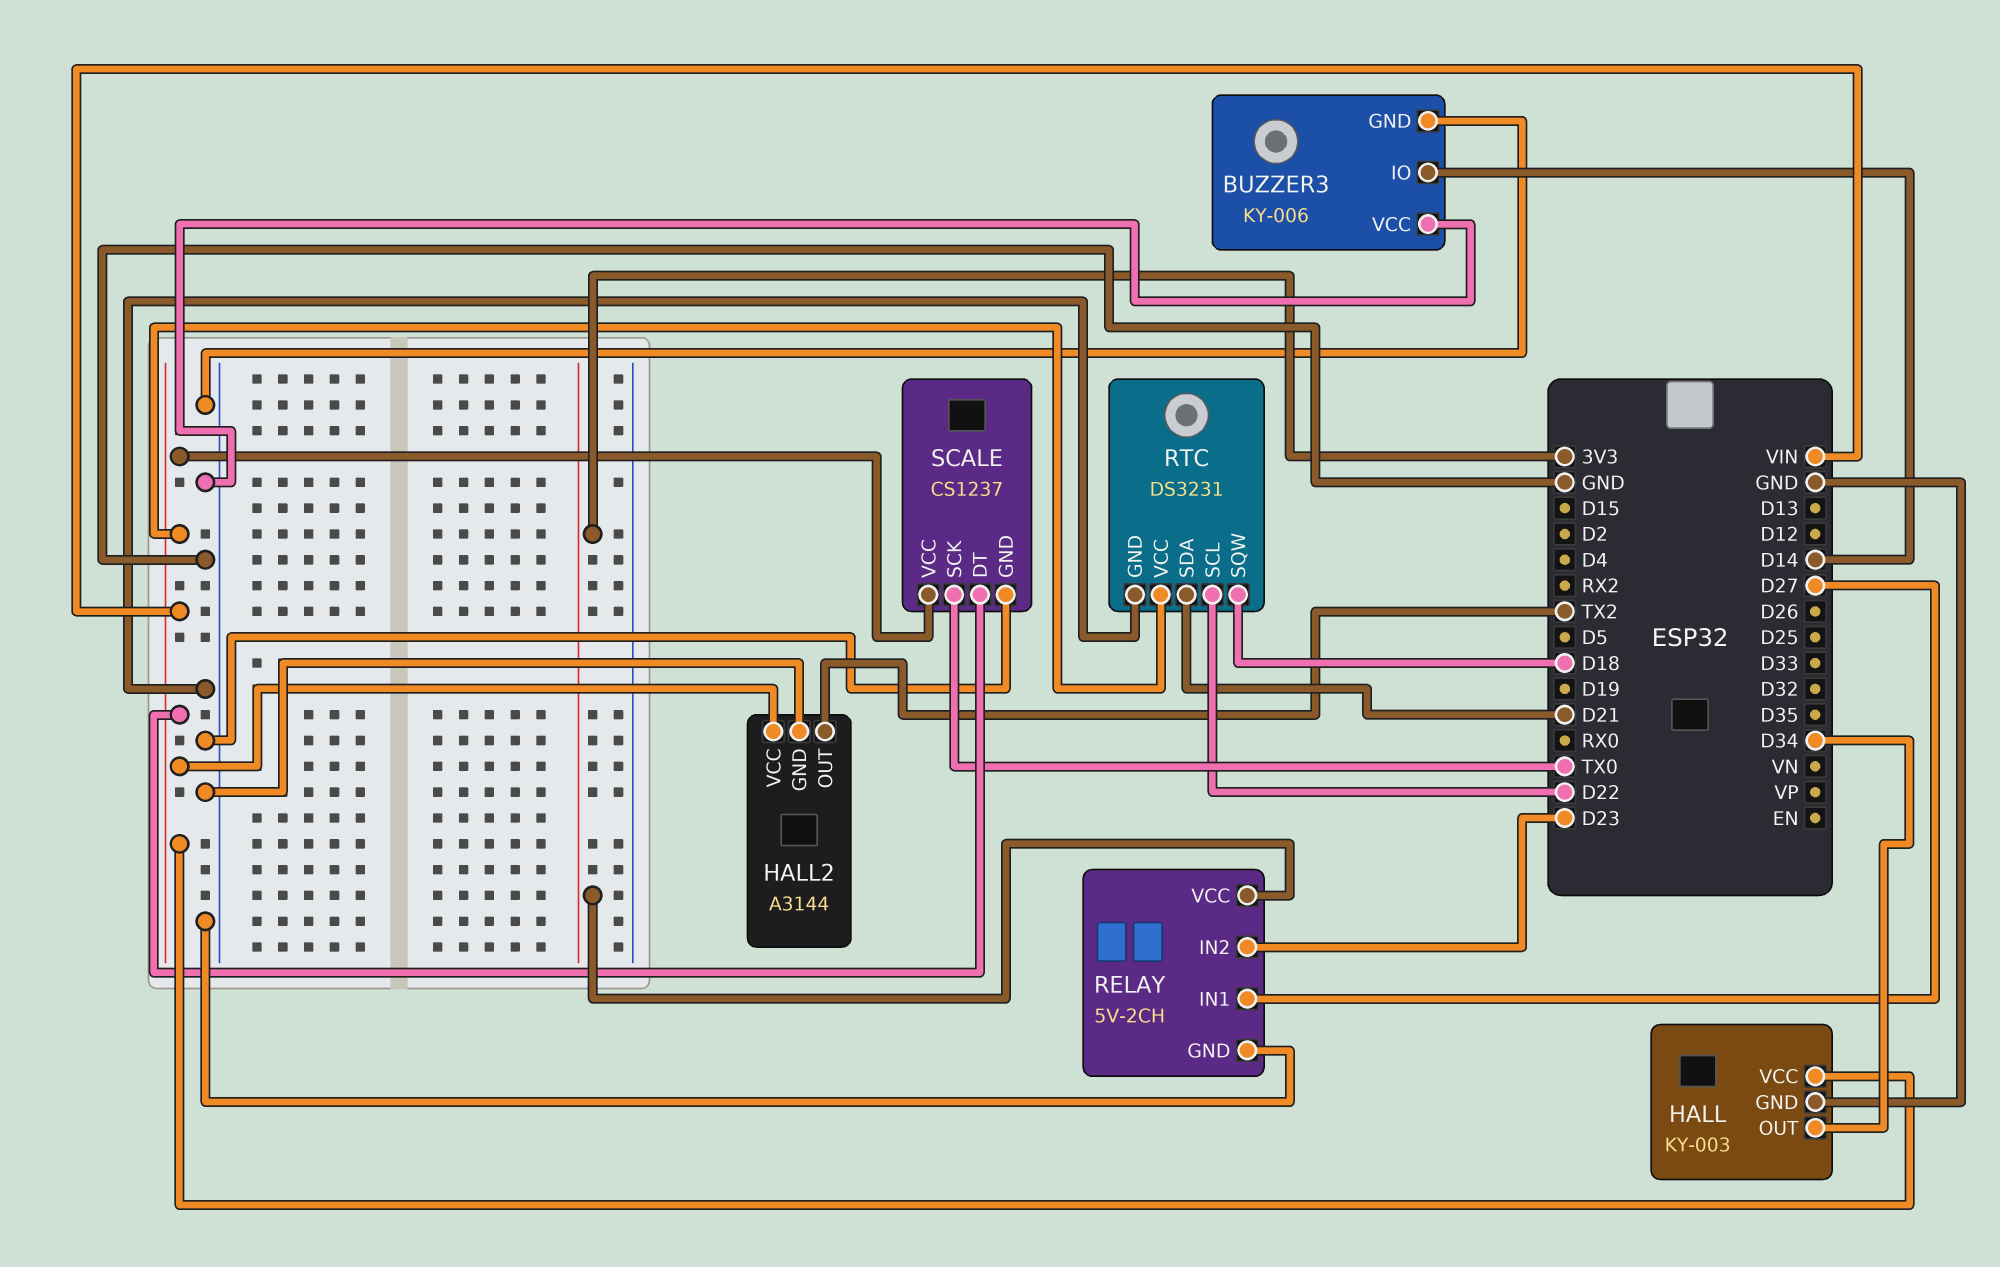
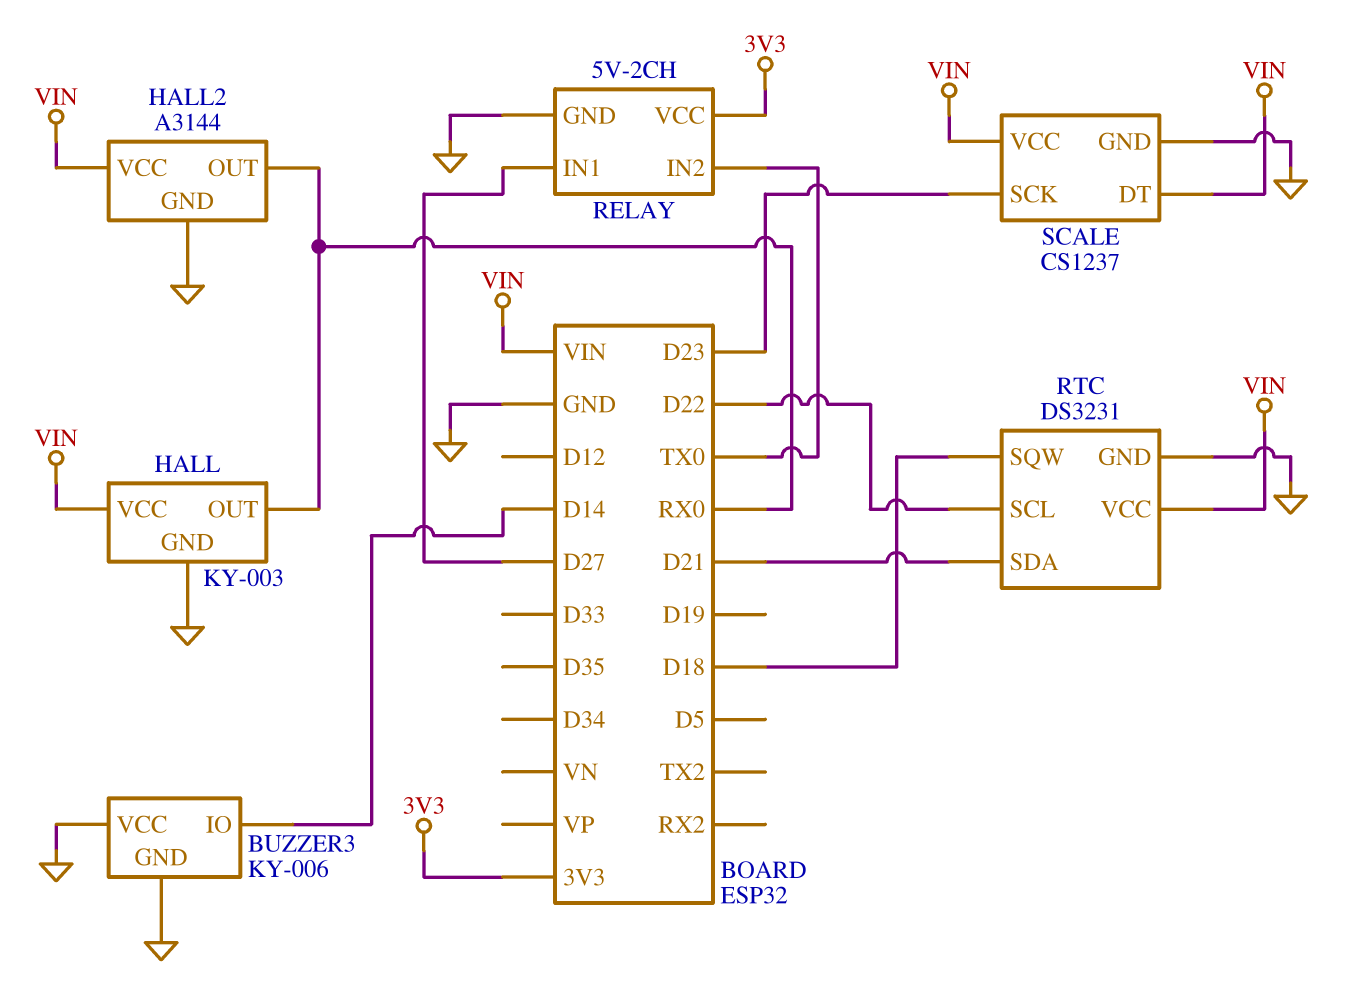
HALL pin OUT: D34 -> RX0
HALL2 pin OUT: TX2 -> RX0
RELAY pin IN2: D23 -> TX0
SCALE pin SCK: TX0 -> D23

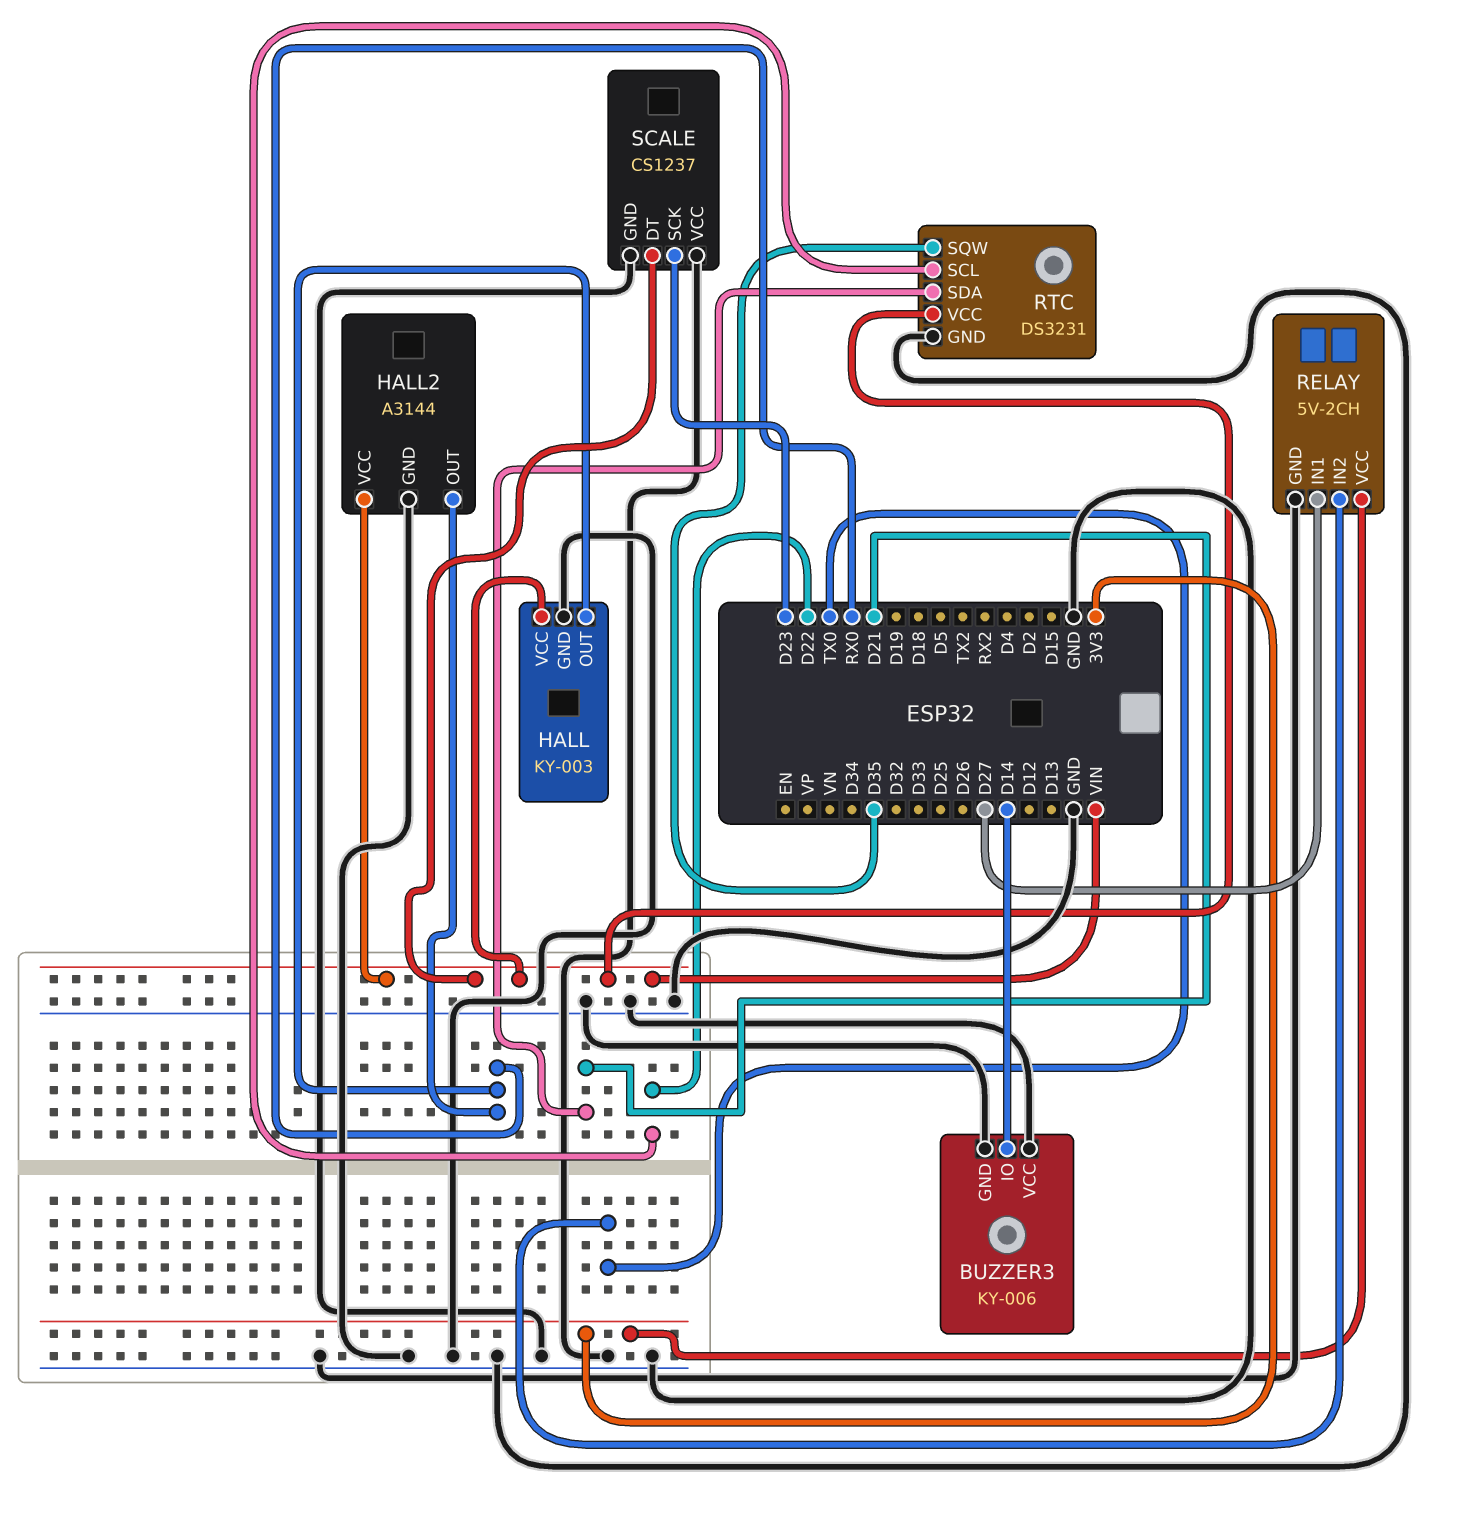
RTC pin SQW: D18 -> D35
SCALE pin VCC: VIN -> GND

